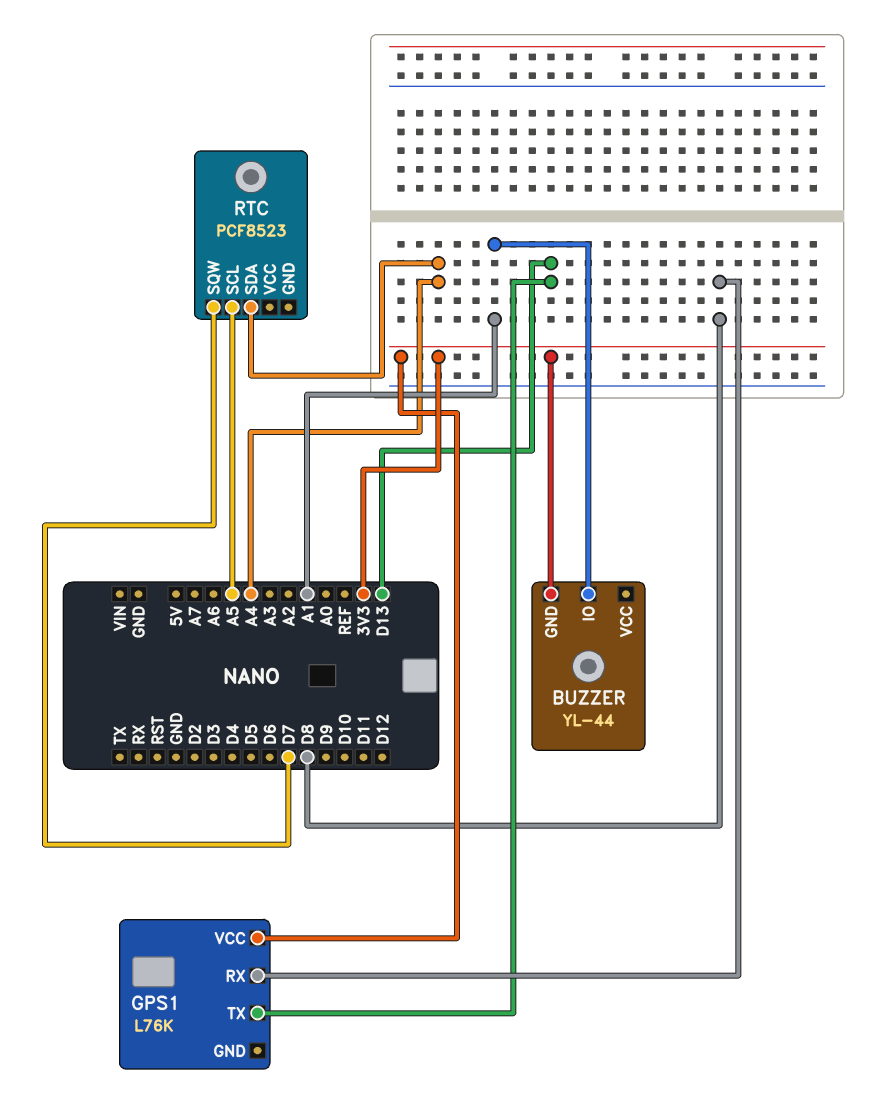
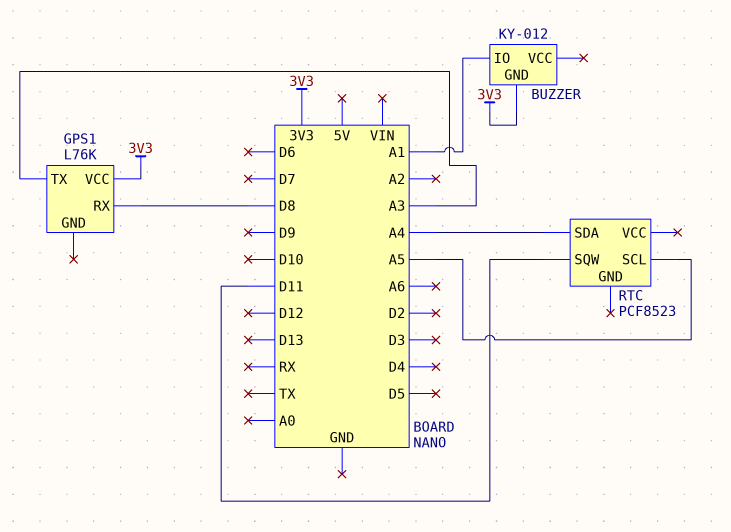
BUZZER: YL-44 -> KY-012
GPS1 pin TX: D13 -> A3
RTC pin SQW: D7 -> D11

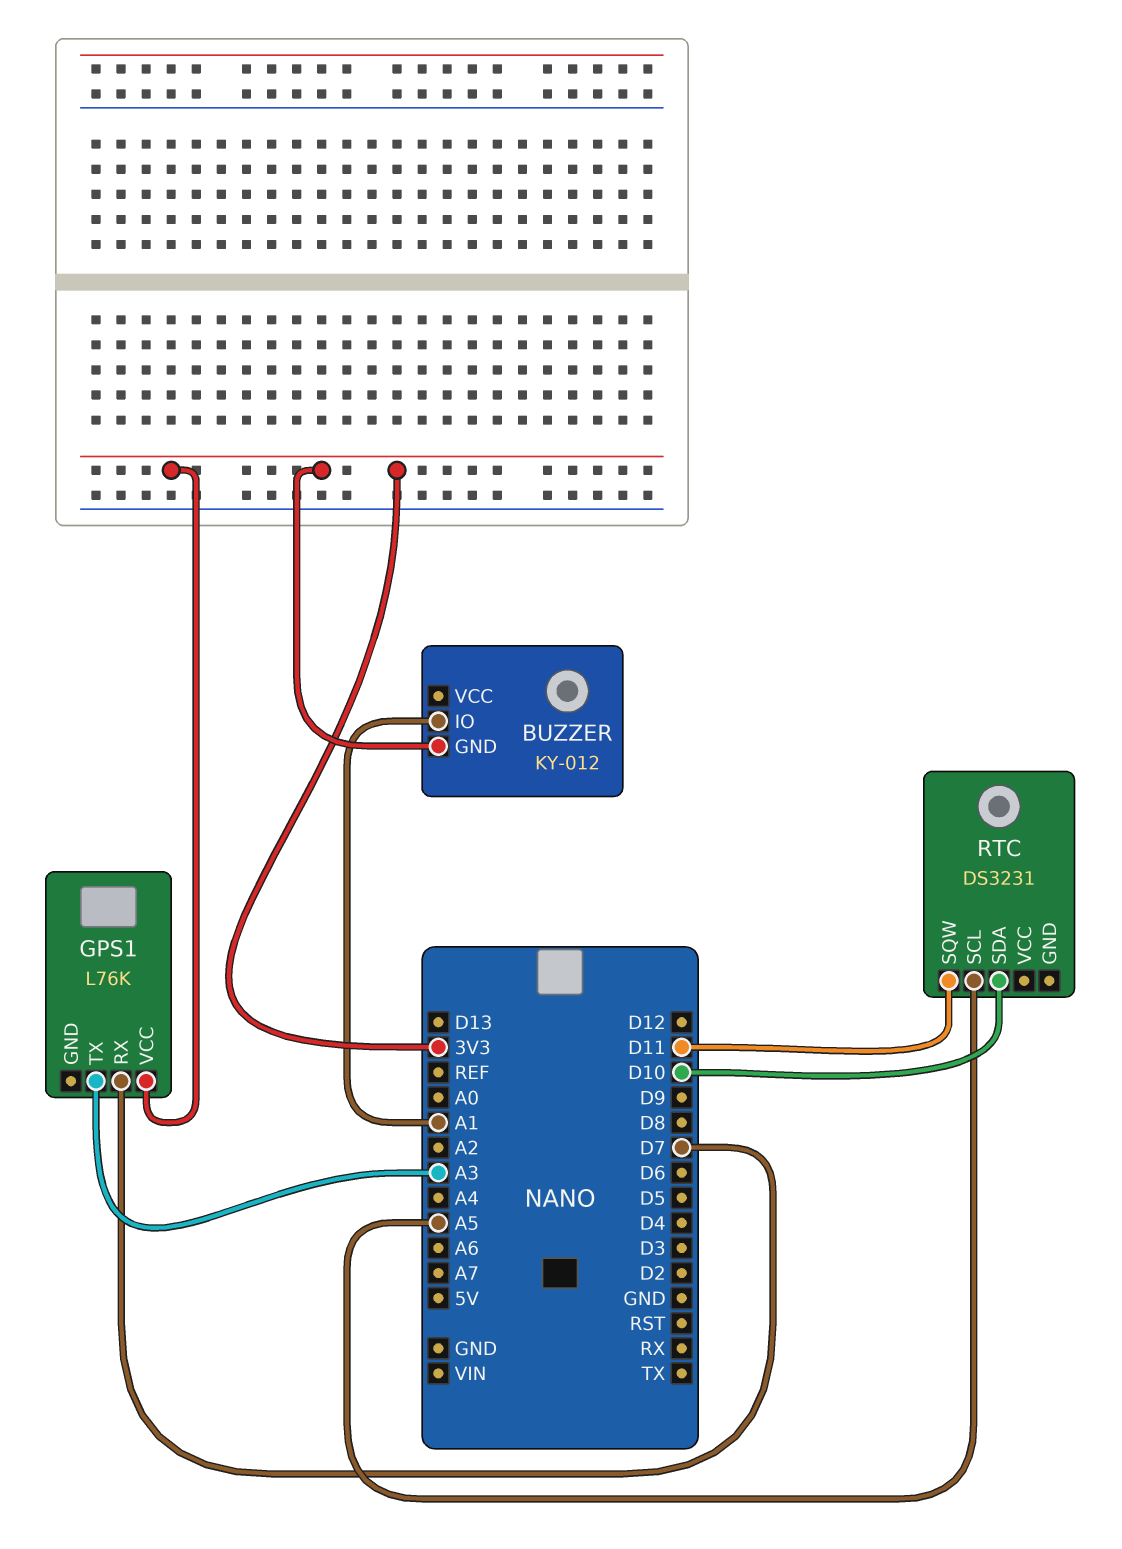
GPS1 pin RX: D8 -> D7
RTC: PCF8523 -> DS3231
RTC pin SDA: A4 -> D10

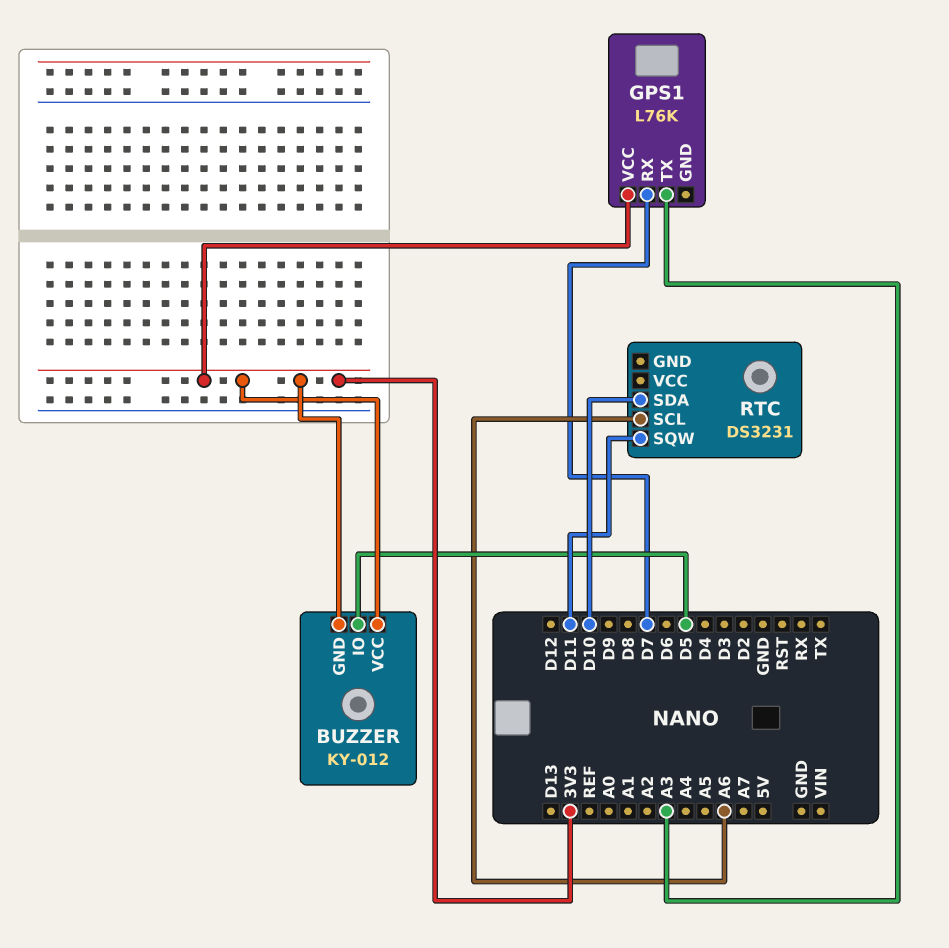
BUZZER pin IO: A1 -> D5
BUZZER pin VCC: none -> 3V3
RTC pin SCL: A5 -> A6

